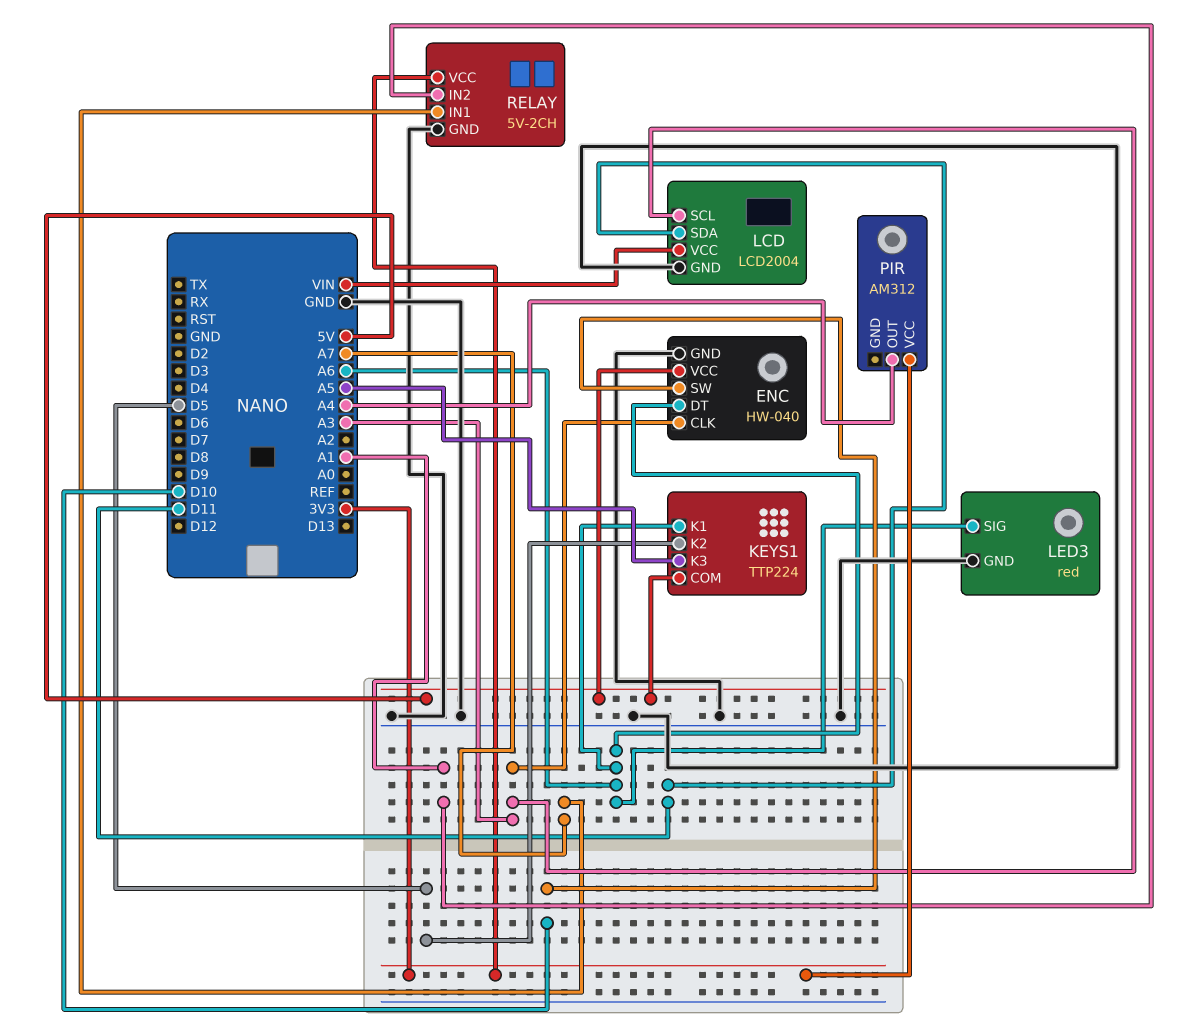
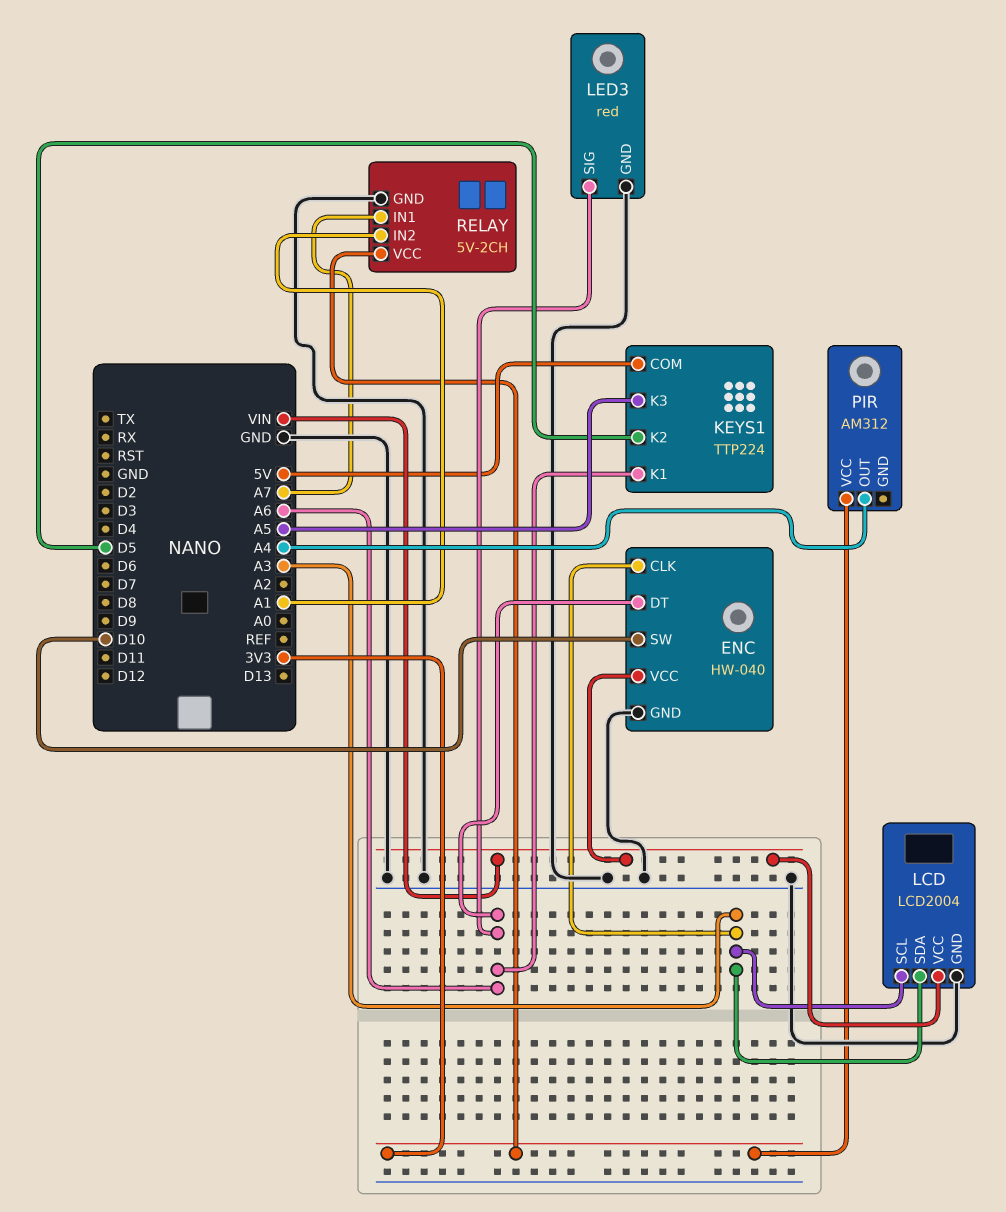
ENC pin VCC: 5V -> VIN
LCD pin SDA: D11 -> A3

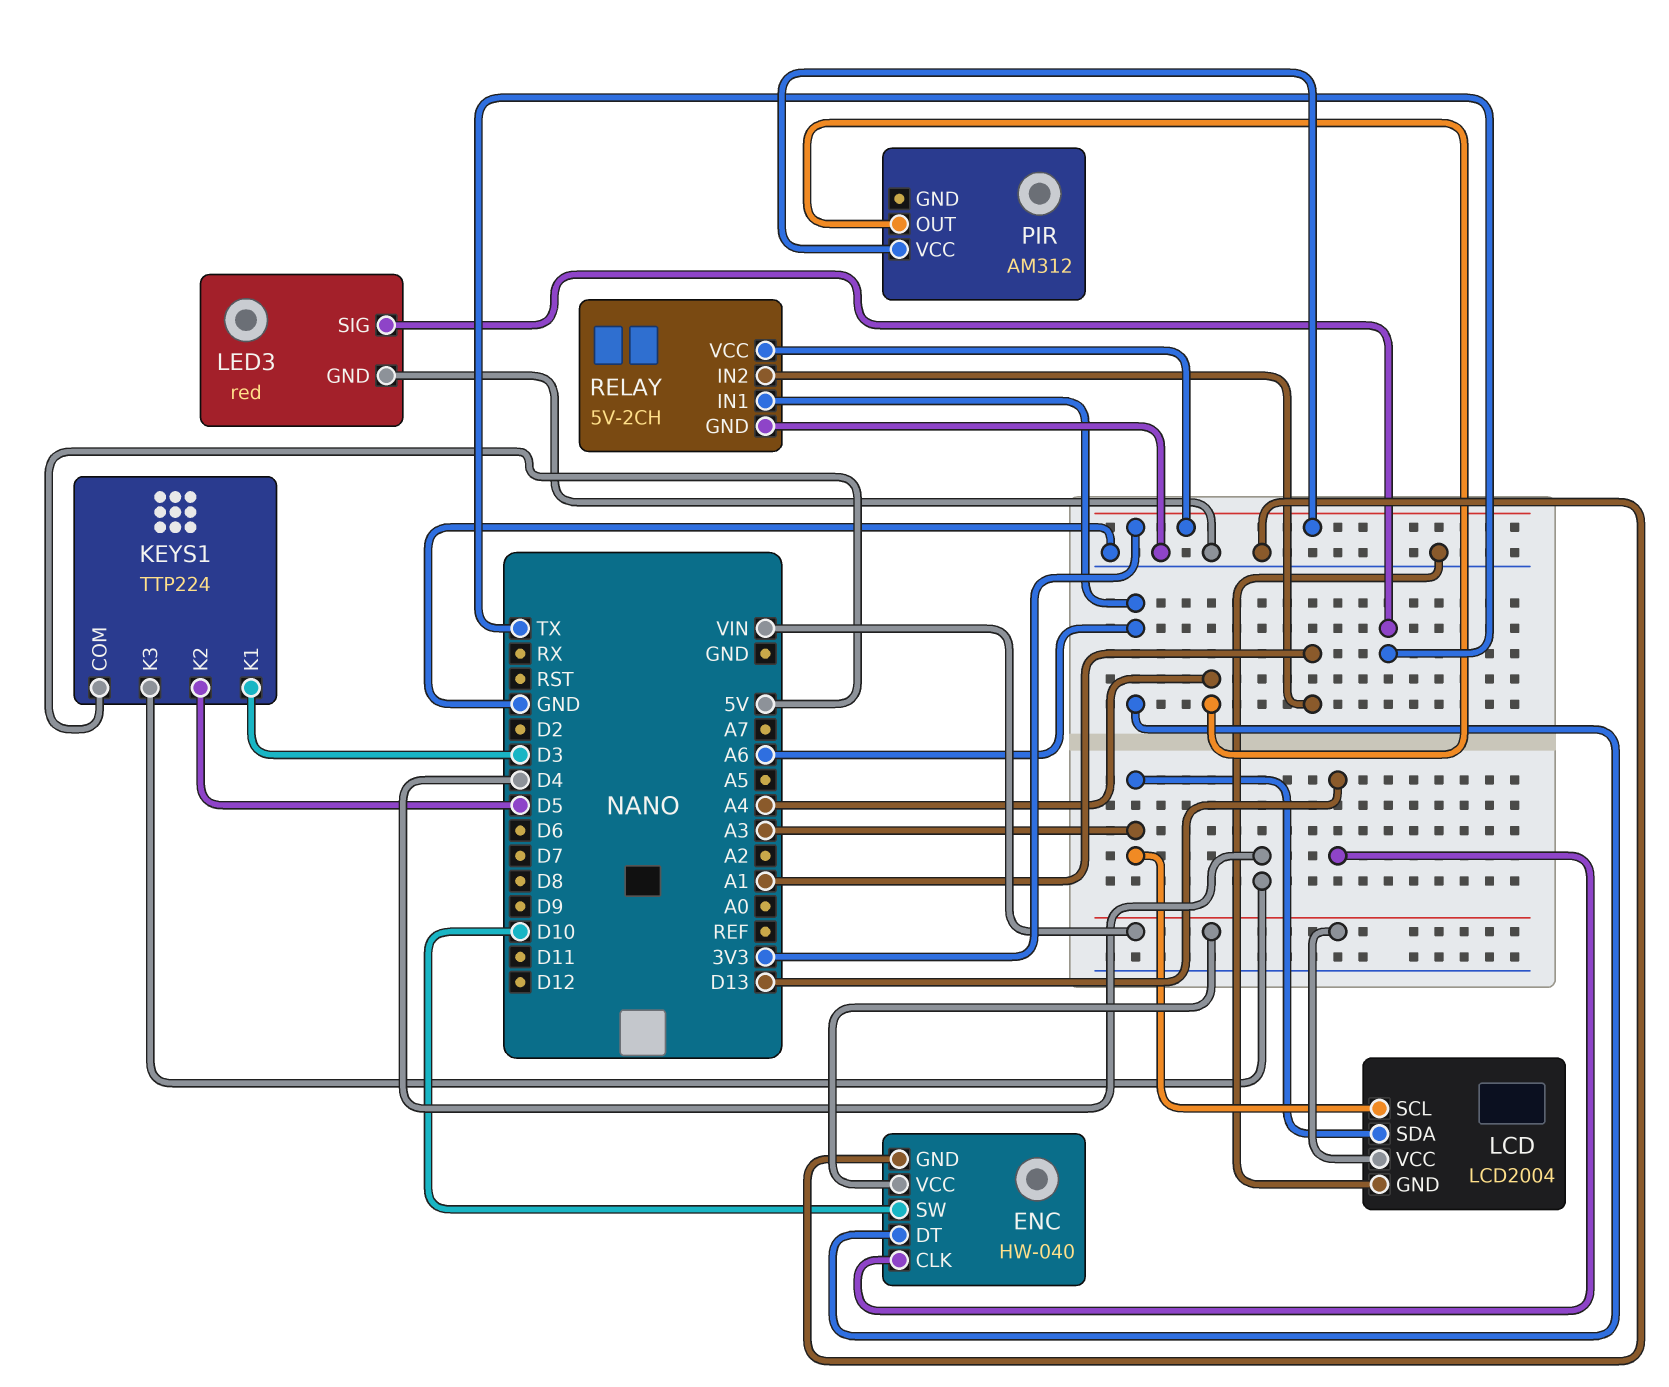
ENC pin CLK: A3 -> D13
KEYS1 pin K1: A6 -> D3
KEYS1 pin K3: A5 -> D4
LED3 pin SIG: A6 -> TX
RELAY pin IN1: A7 -> A6

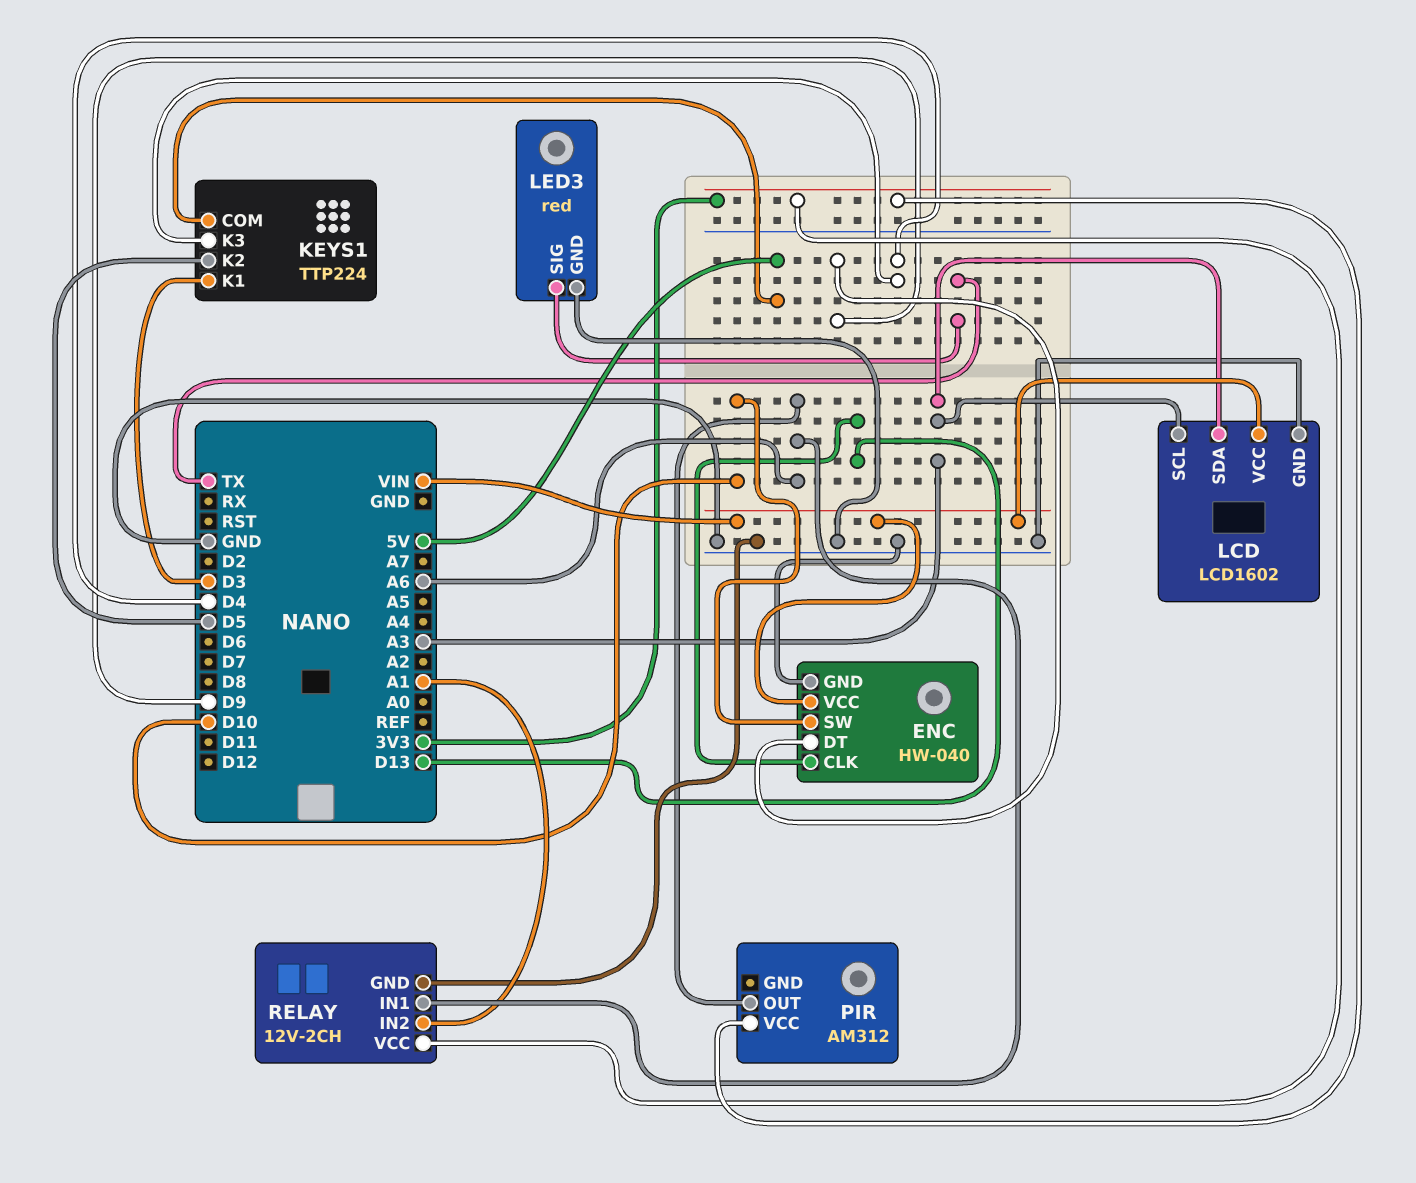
ENC pin DT: A6 -> D9
LCD: LCD2004 -> LCD1602
PIR pin OUT: A4 -> A6
RELAY: 5V-2CH -> 12V-2CH

